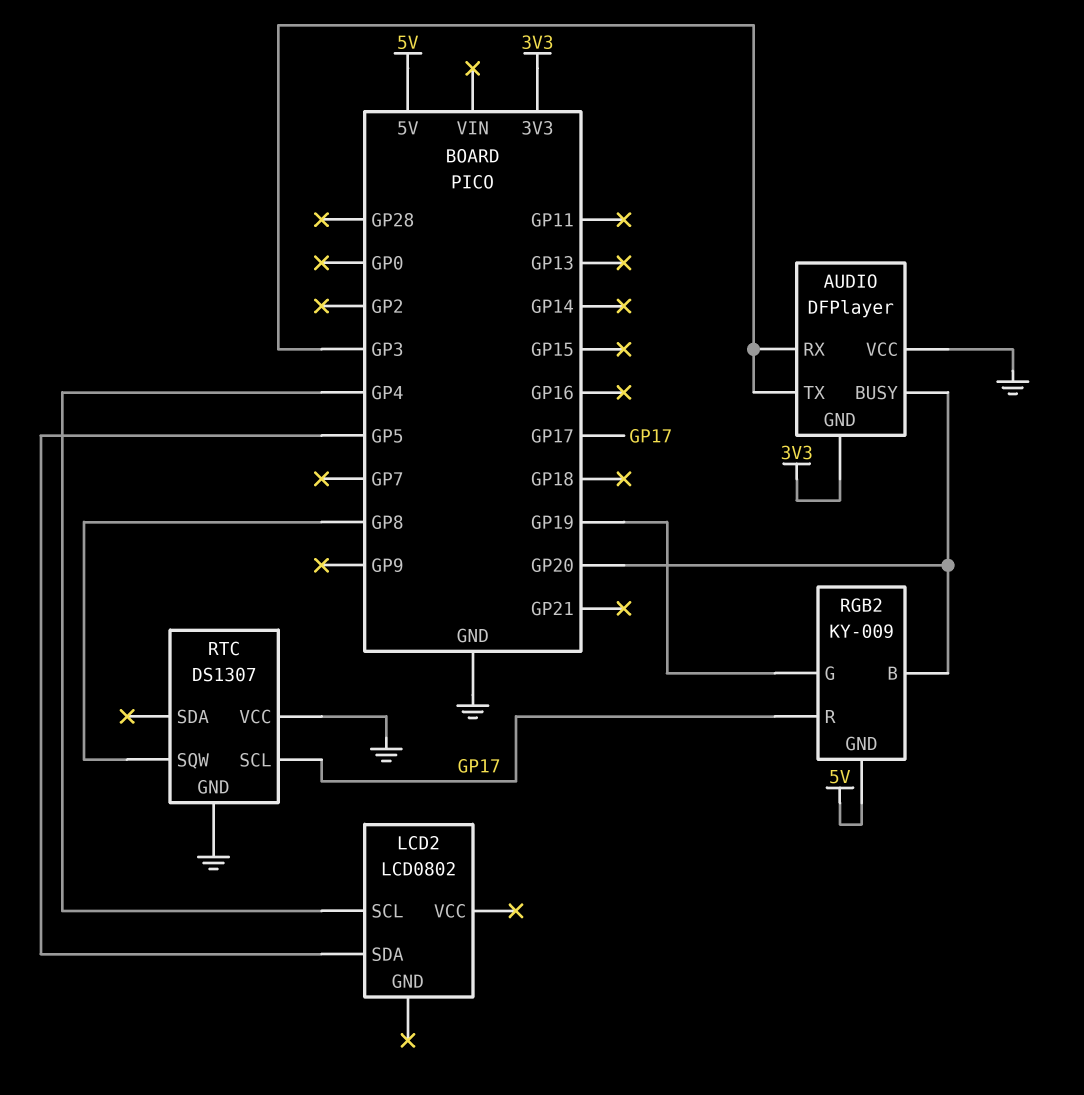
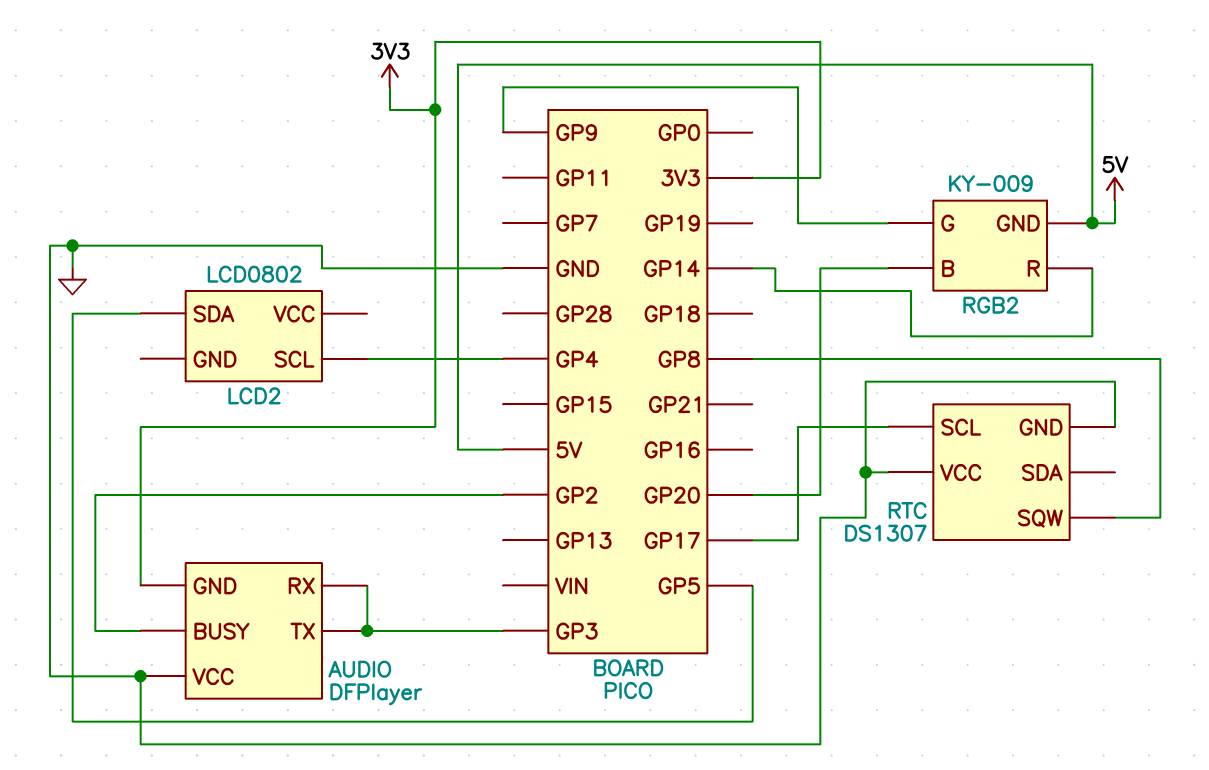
AUDIO pin BUSY: GP20 -> GP2
RGB2 pin G: GP19 -> GP9
RGB2 pin R: GP17 -> GP14

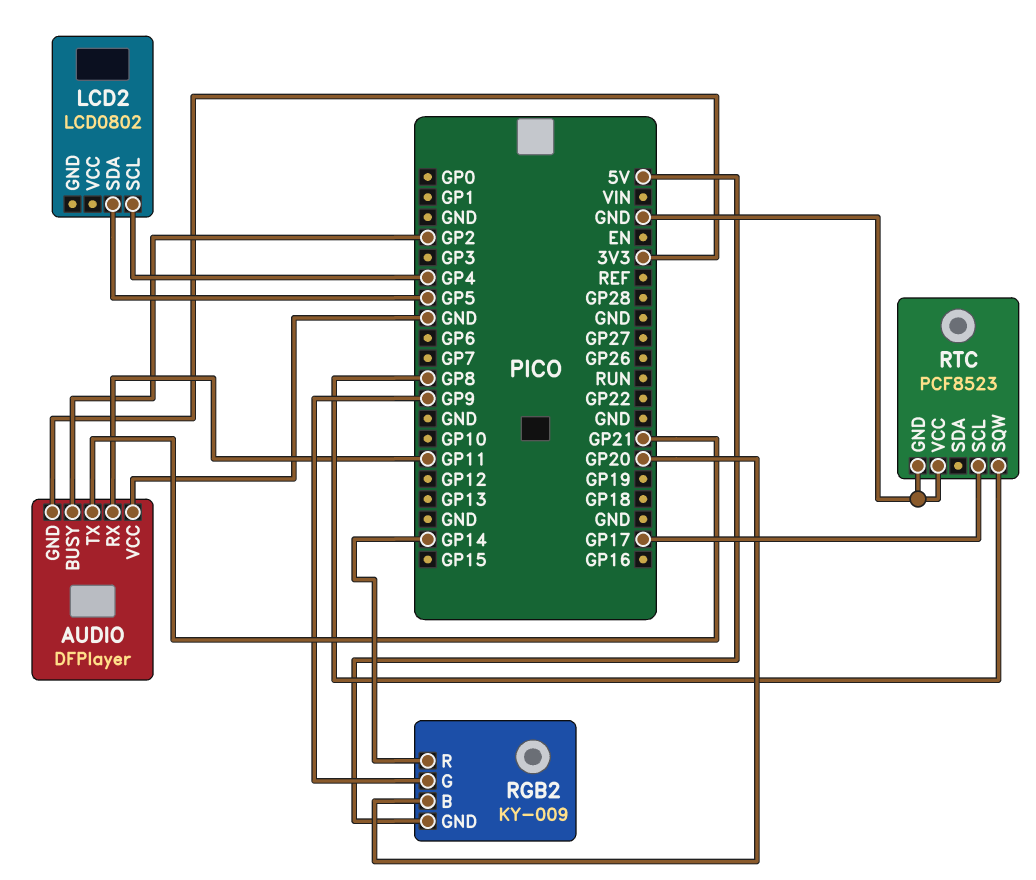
AUDIO pin RX: GP3 -> GP11
AUDIO pin TX: GP3 -> GP21
RTC: DS1307 -> PCF8523

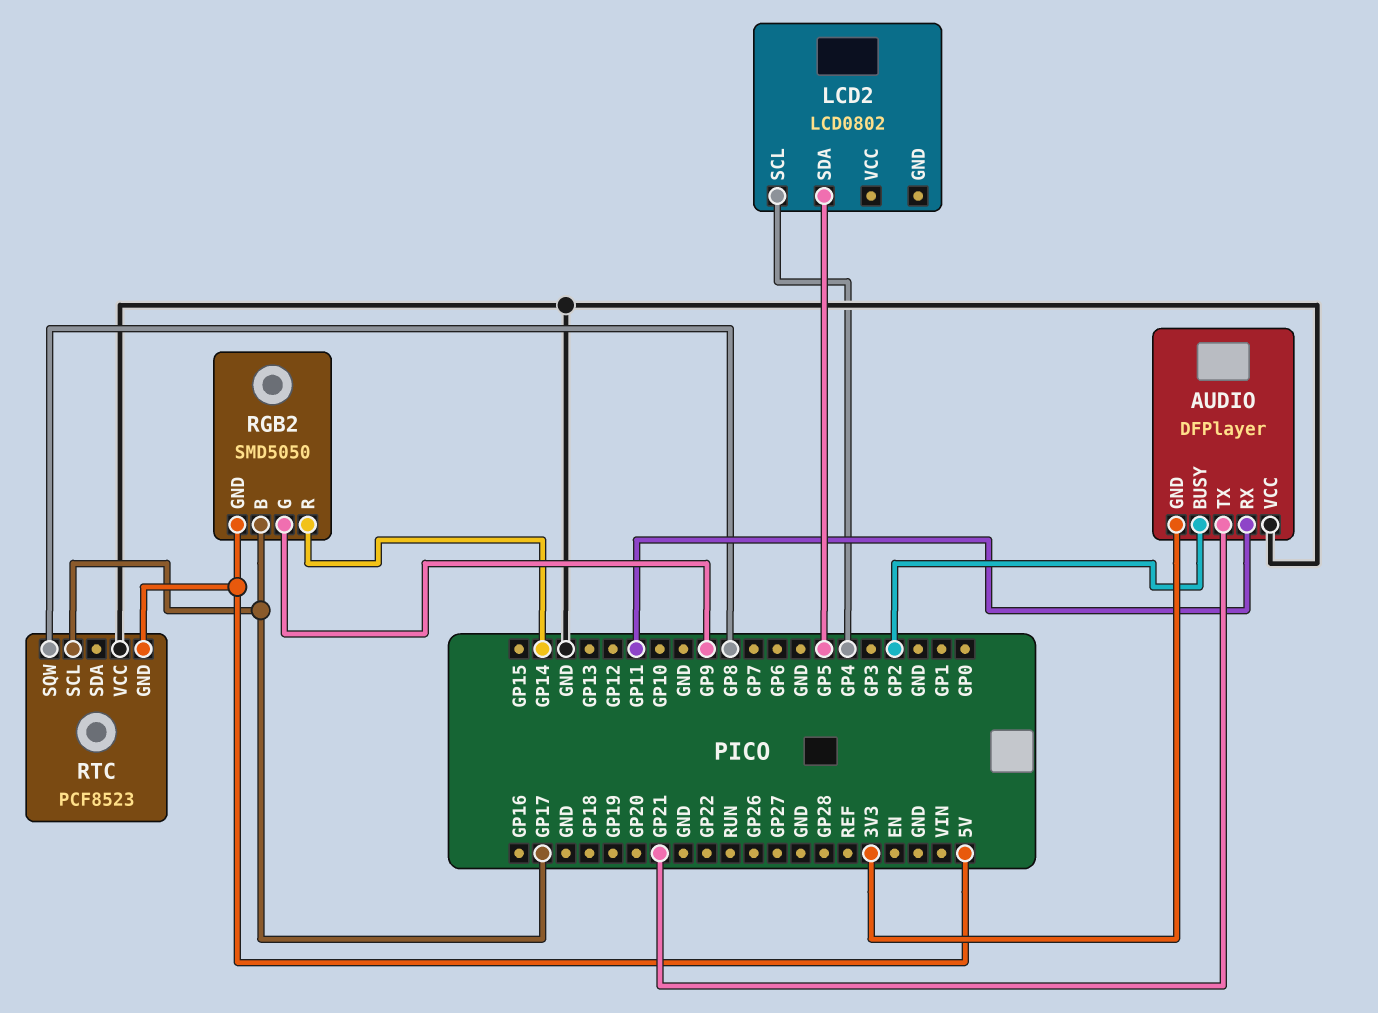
RGB2: KY-009 -> SMD5050
RGB2 pin B: GP20 -> GP17
RTC pin GND: GND -> 5V

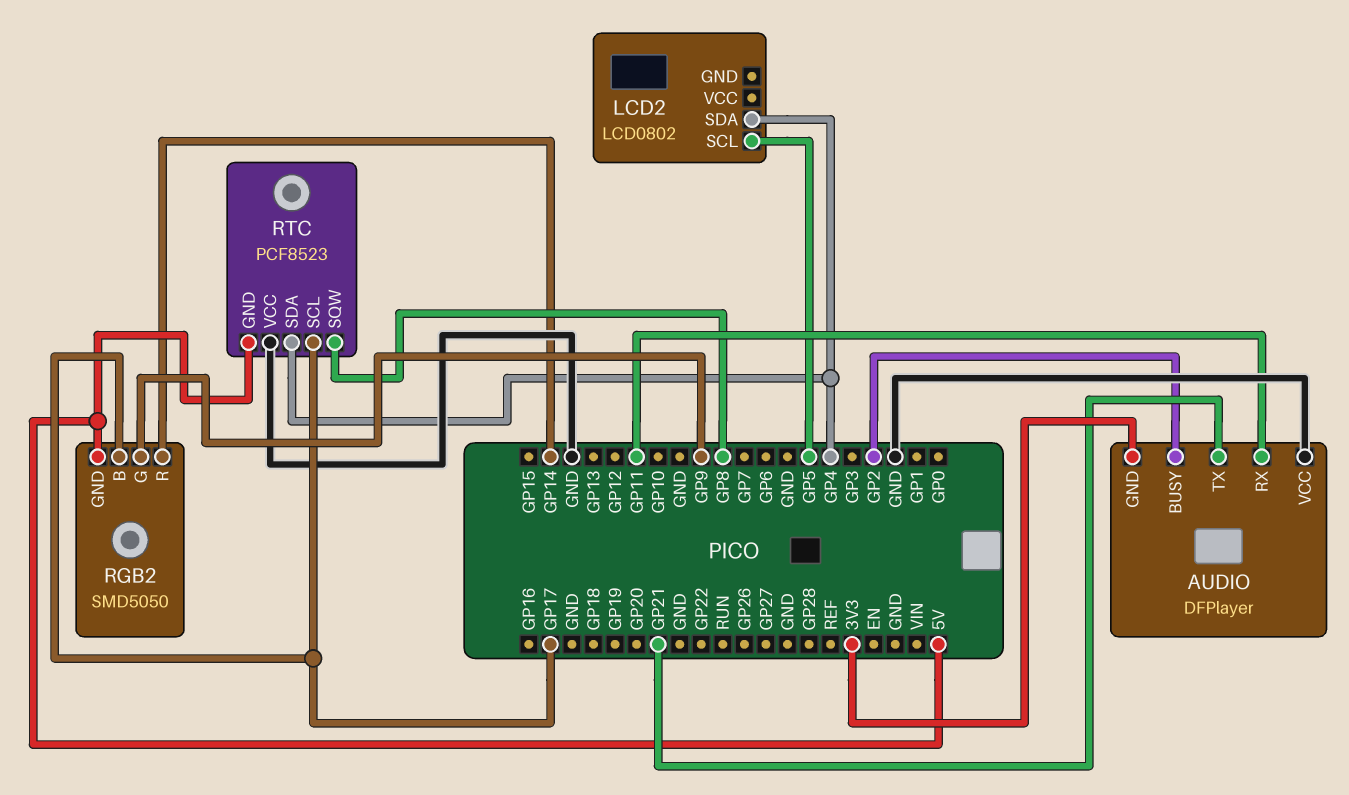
LCD2 pin SCL: GP4 -> GP5
LCD2 pin SDA: GP5 -> GP4
RTC pin SDA: none -> GP4

